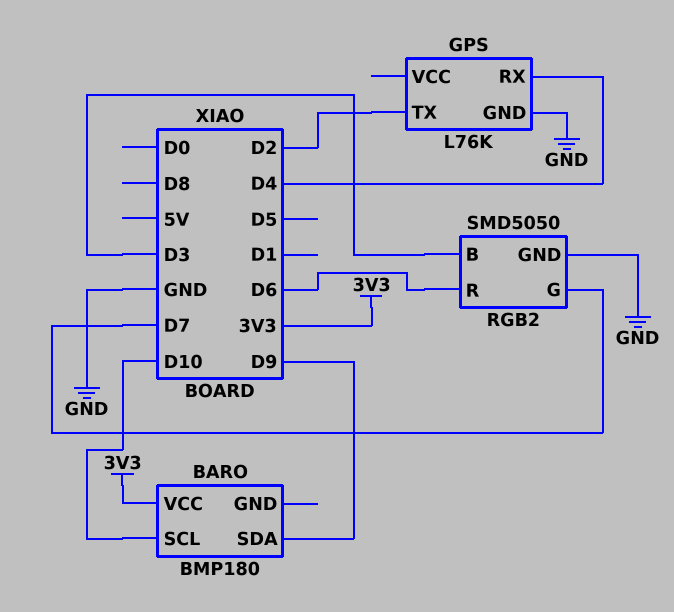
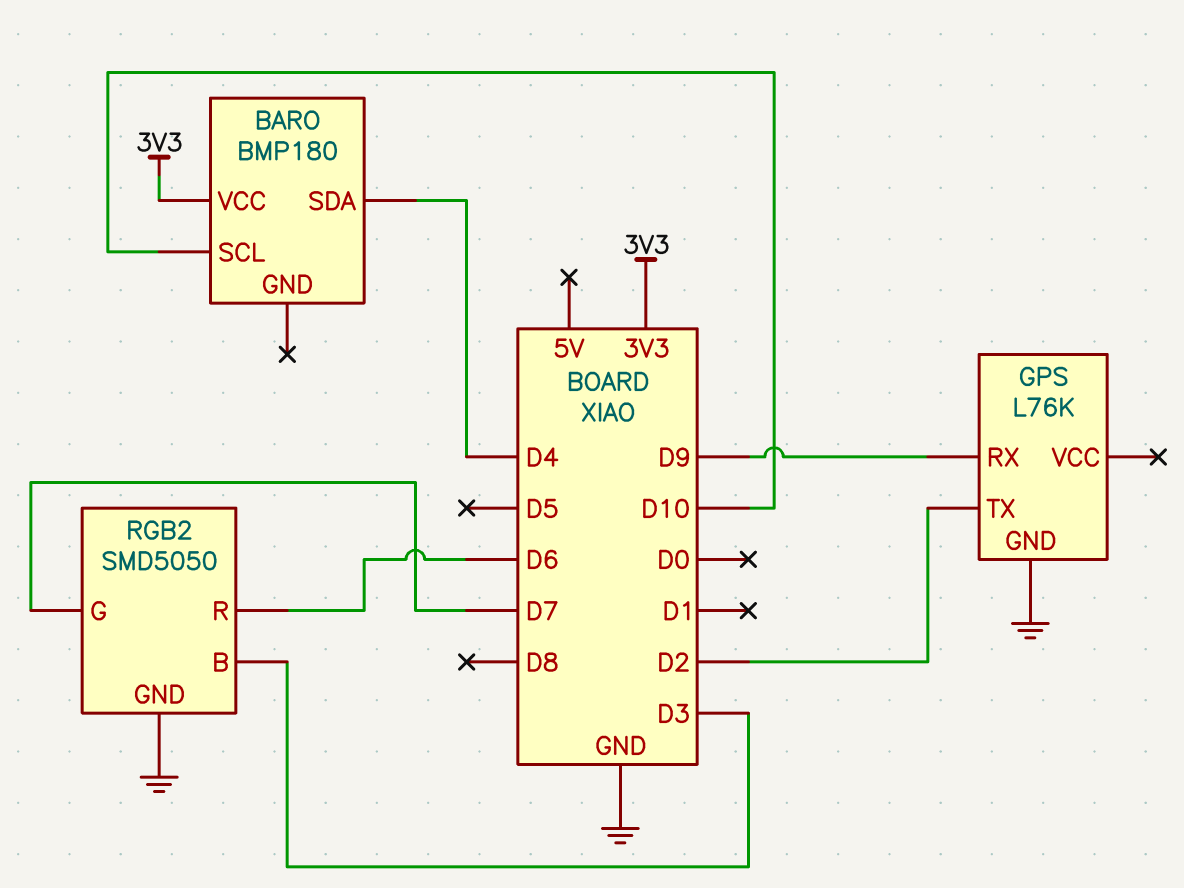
BARO pin SDA: D9 -> D4
GPS pin RX: D4 -> D9

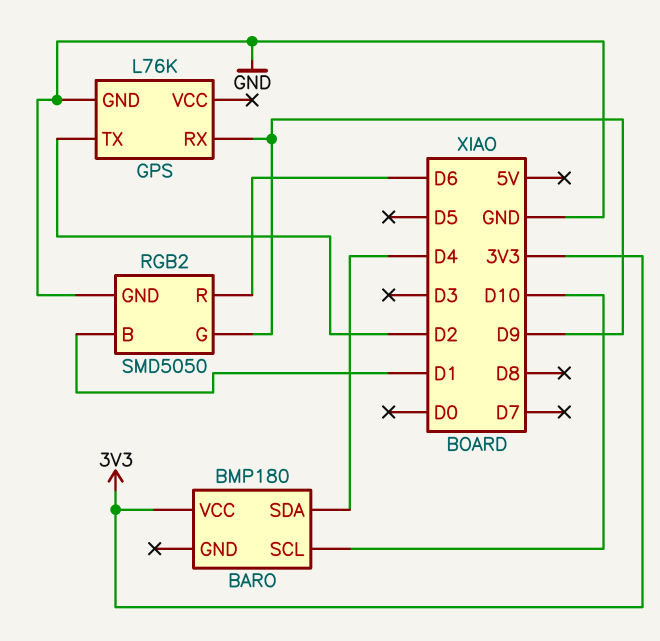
RGB2 pin B: D3 -> D1
RGB2 pin G: D7 -> D9

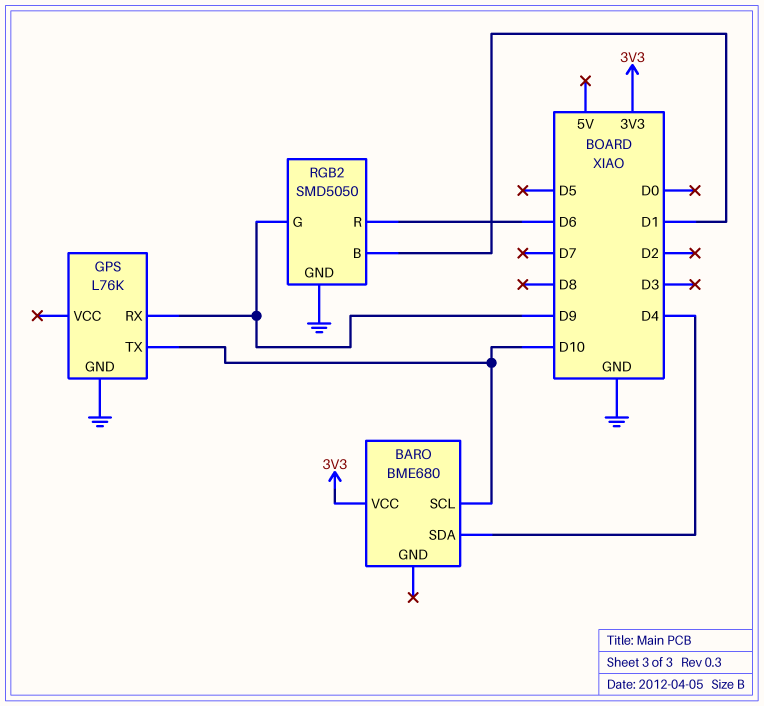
BARO: BMP180 -> BME680
GPS pin TX: D2 -> D10

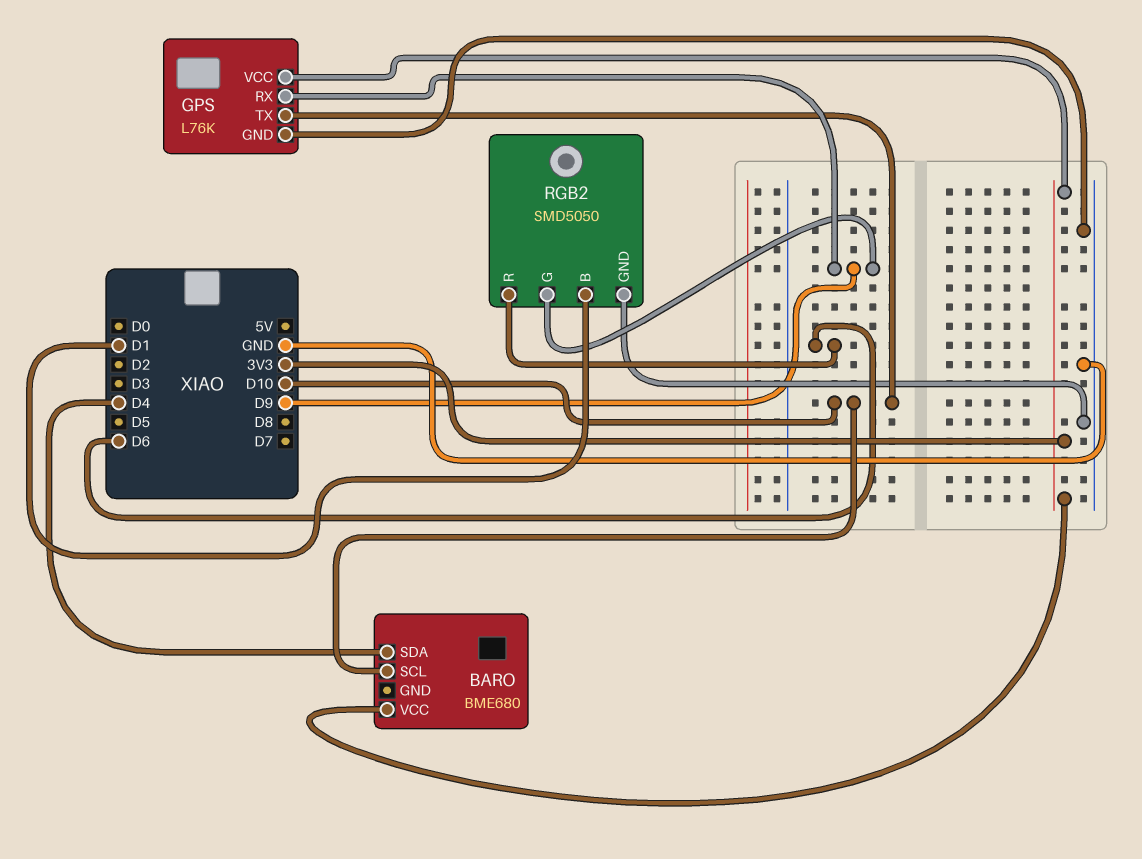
GPS pin VCC: none -> 3V3

